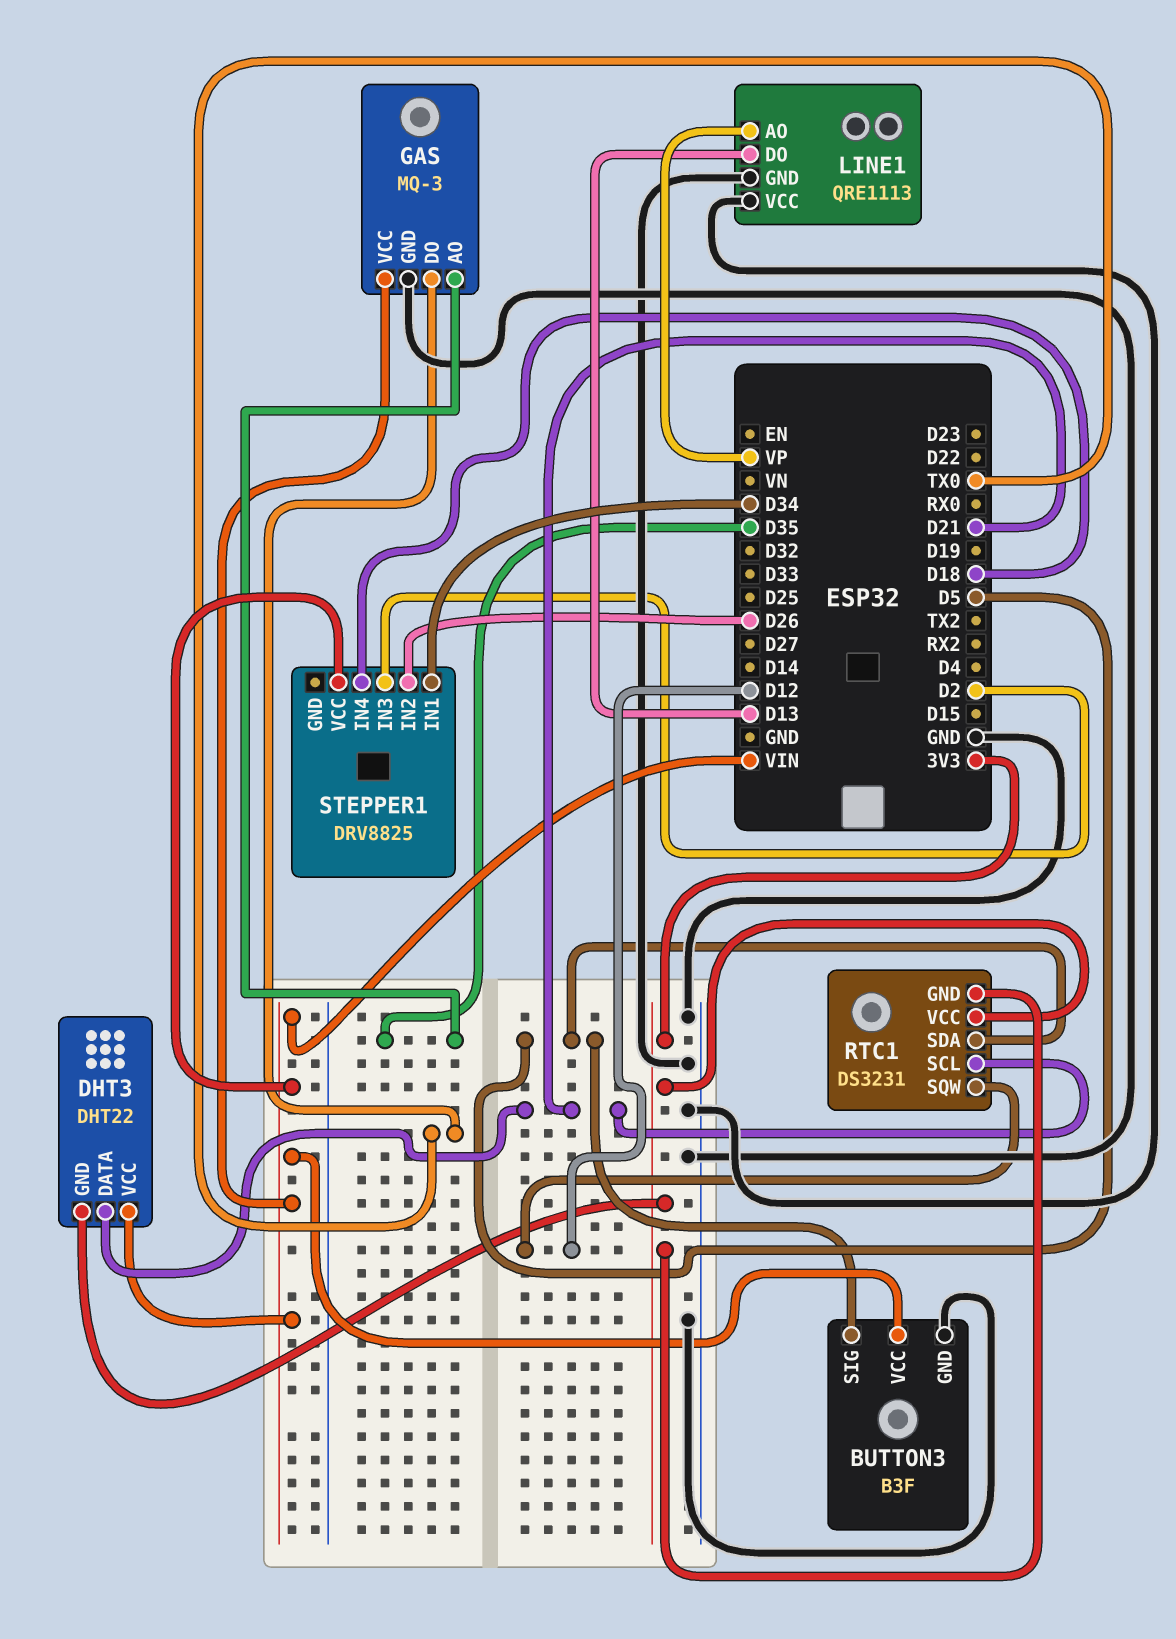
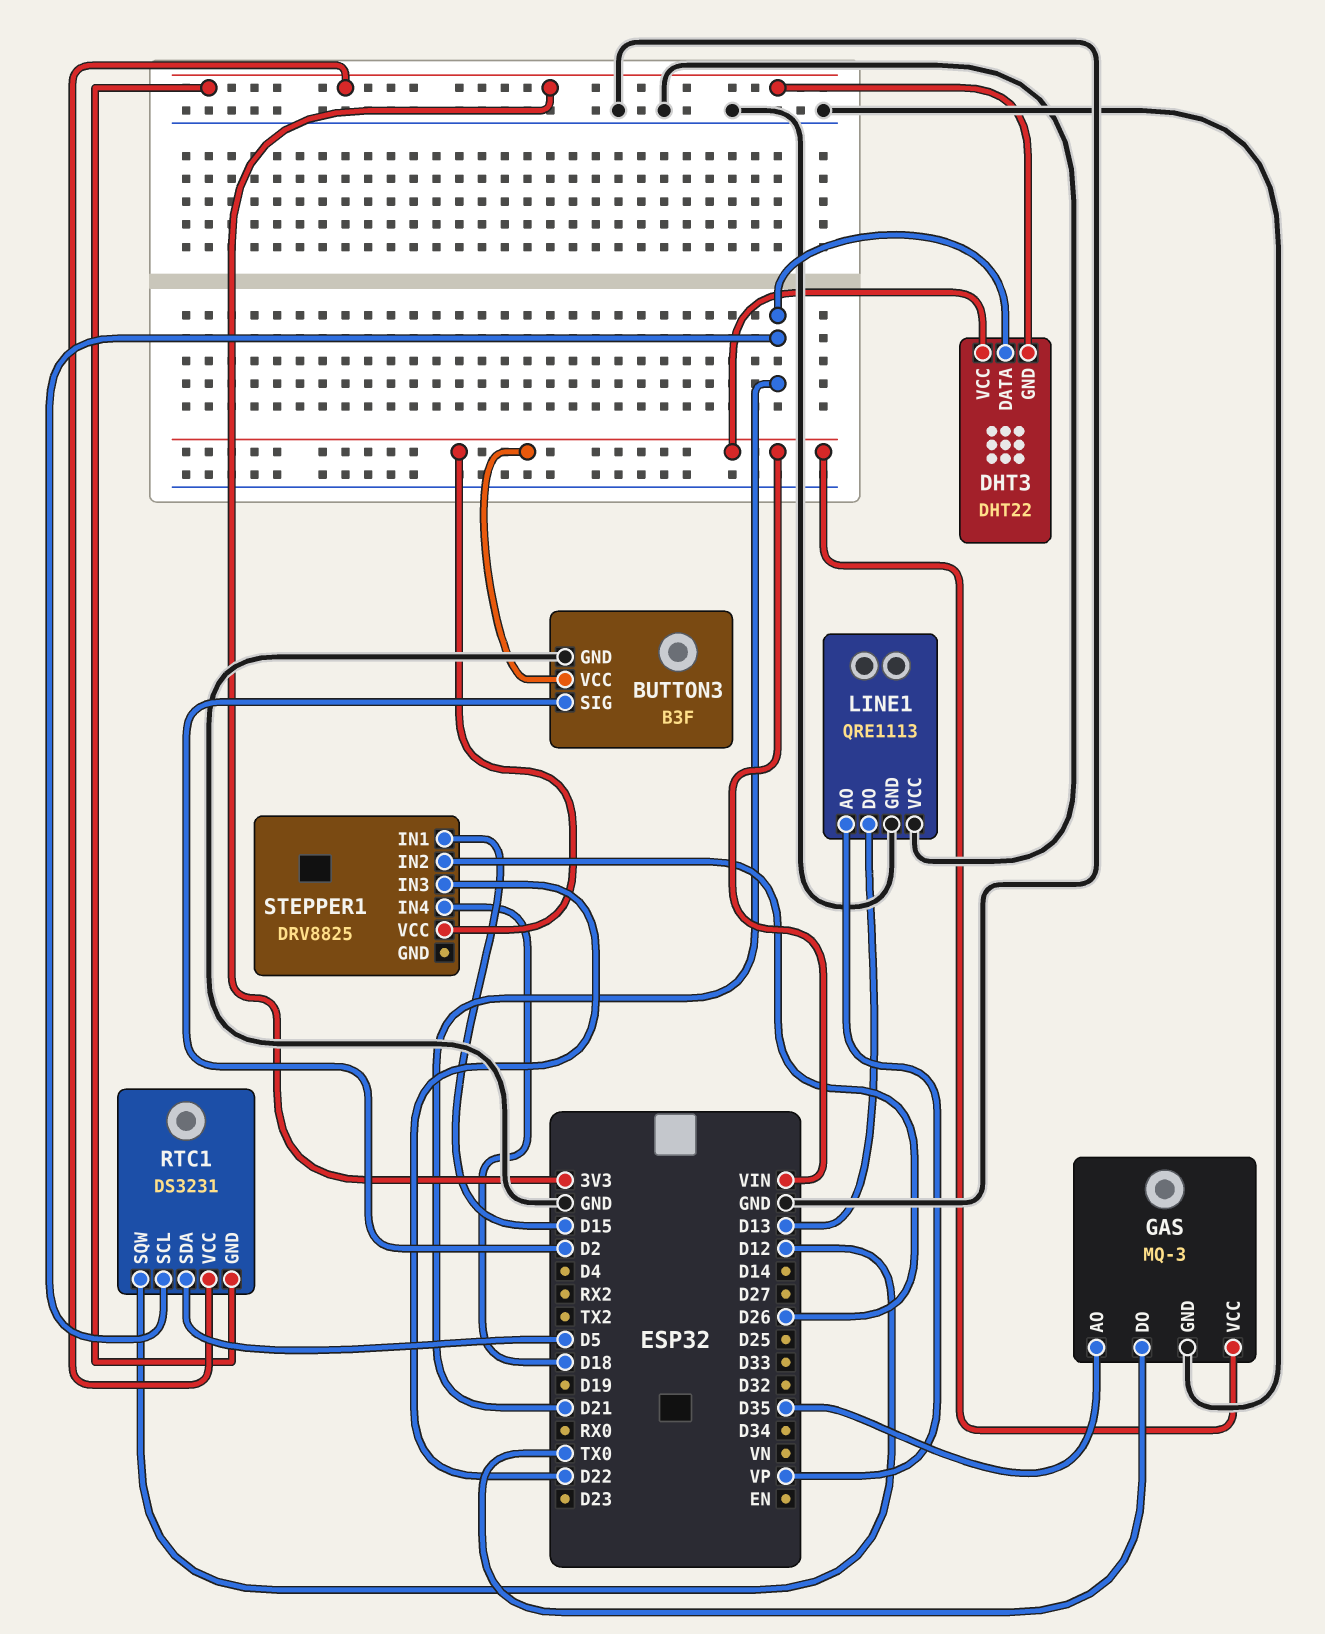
BUTTON3 pin SIG: D5 -> D2
STEPPER1 pin IN1: D34 -> D15
STEPPER1 pin IN3: D2 -> D22

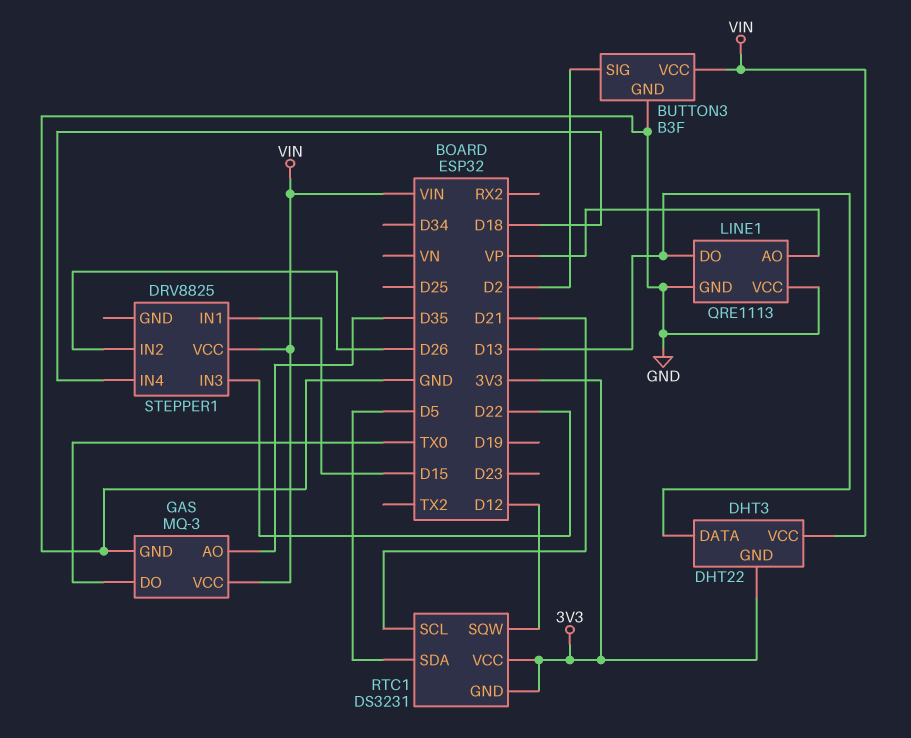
DHT3 pin DATA: D21 -> D13

